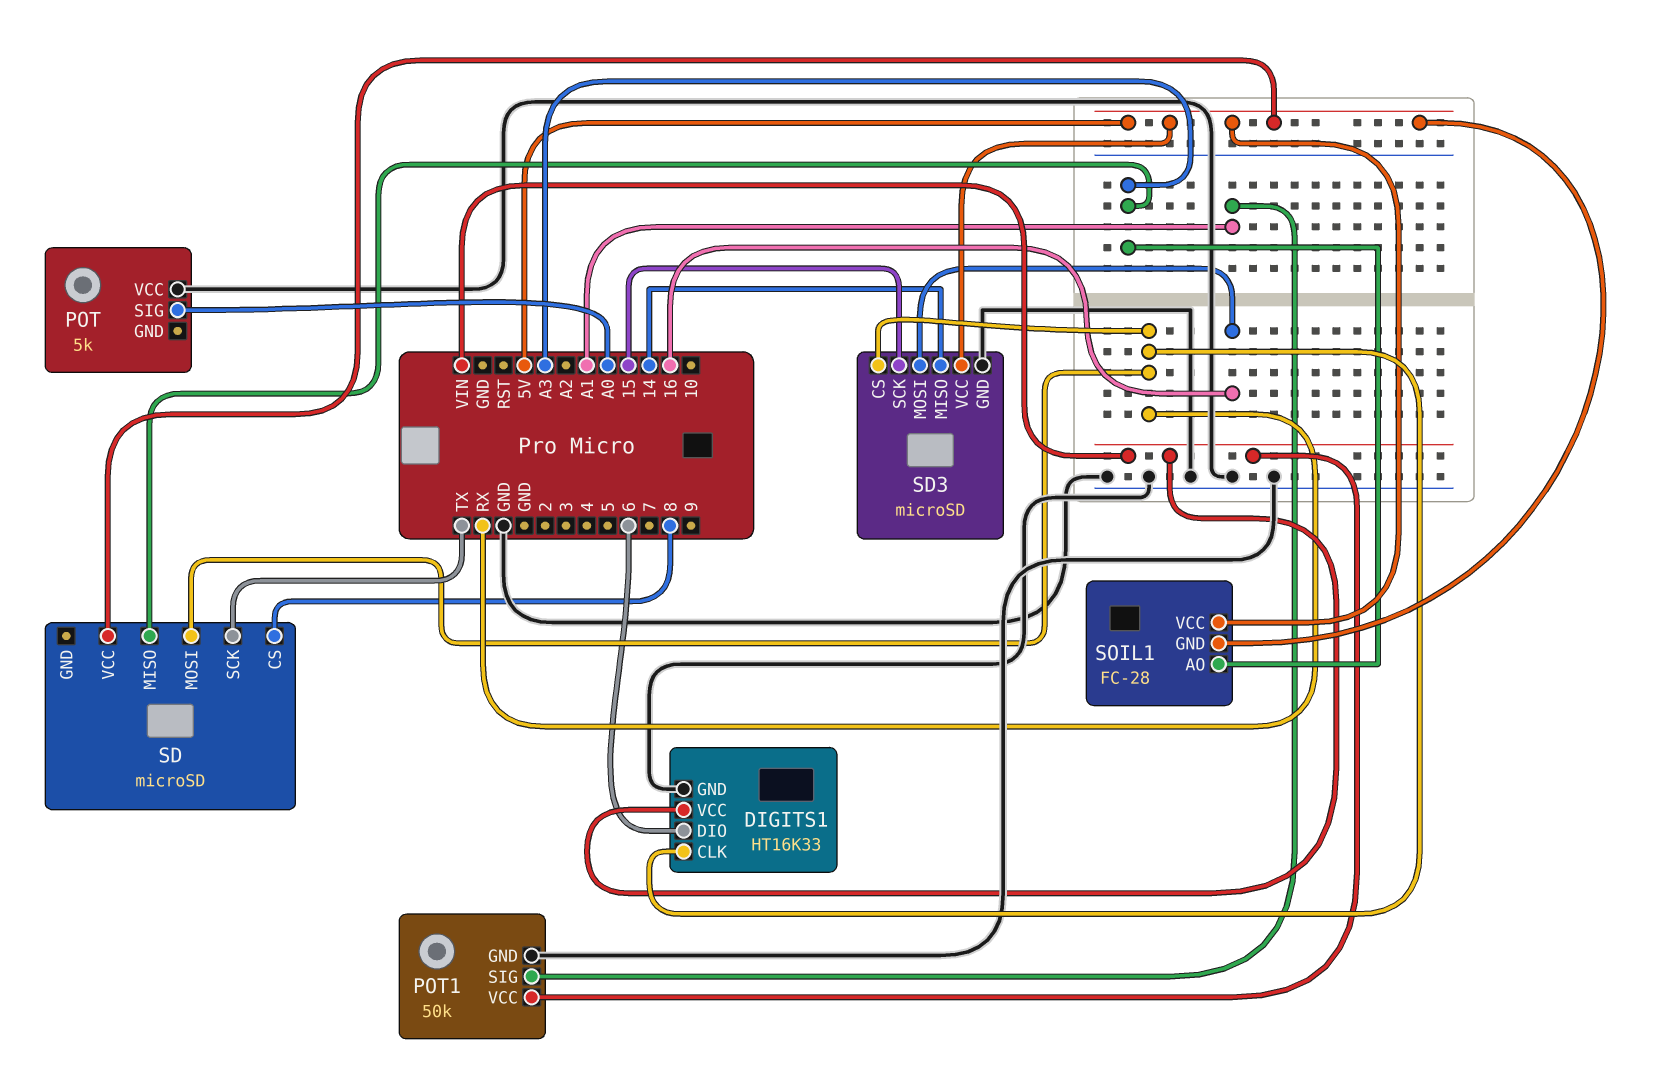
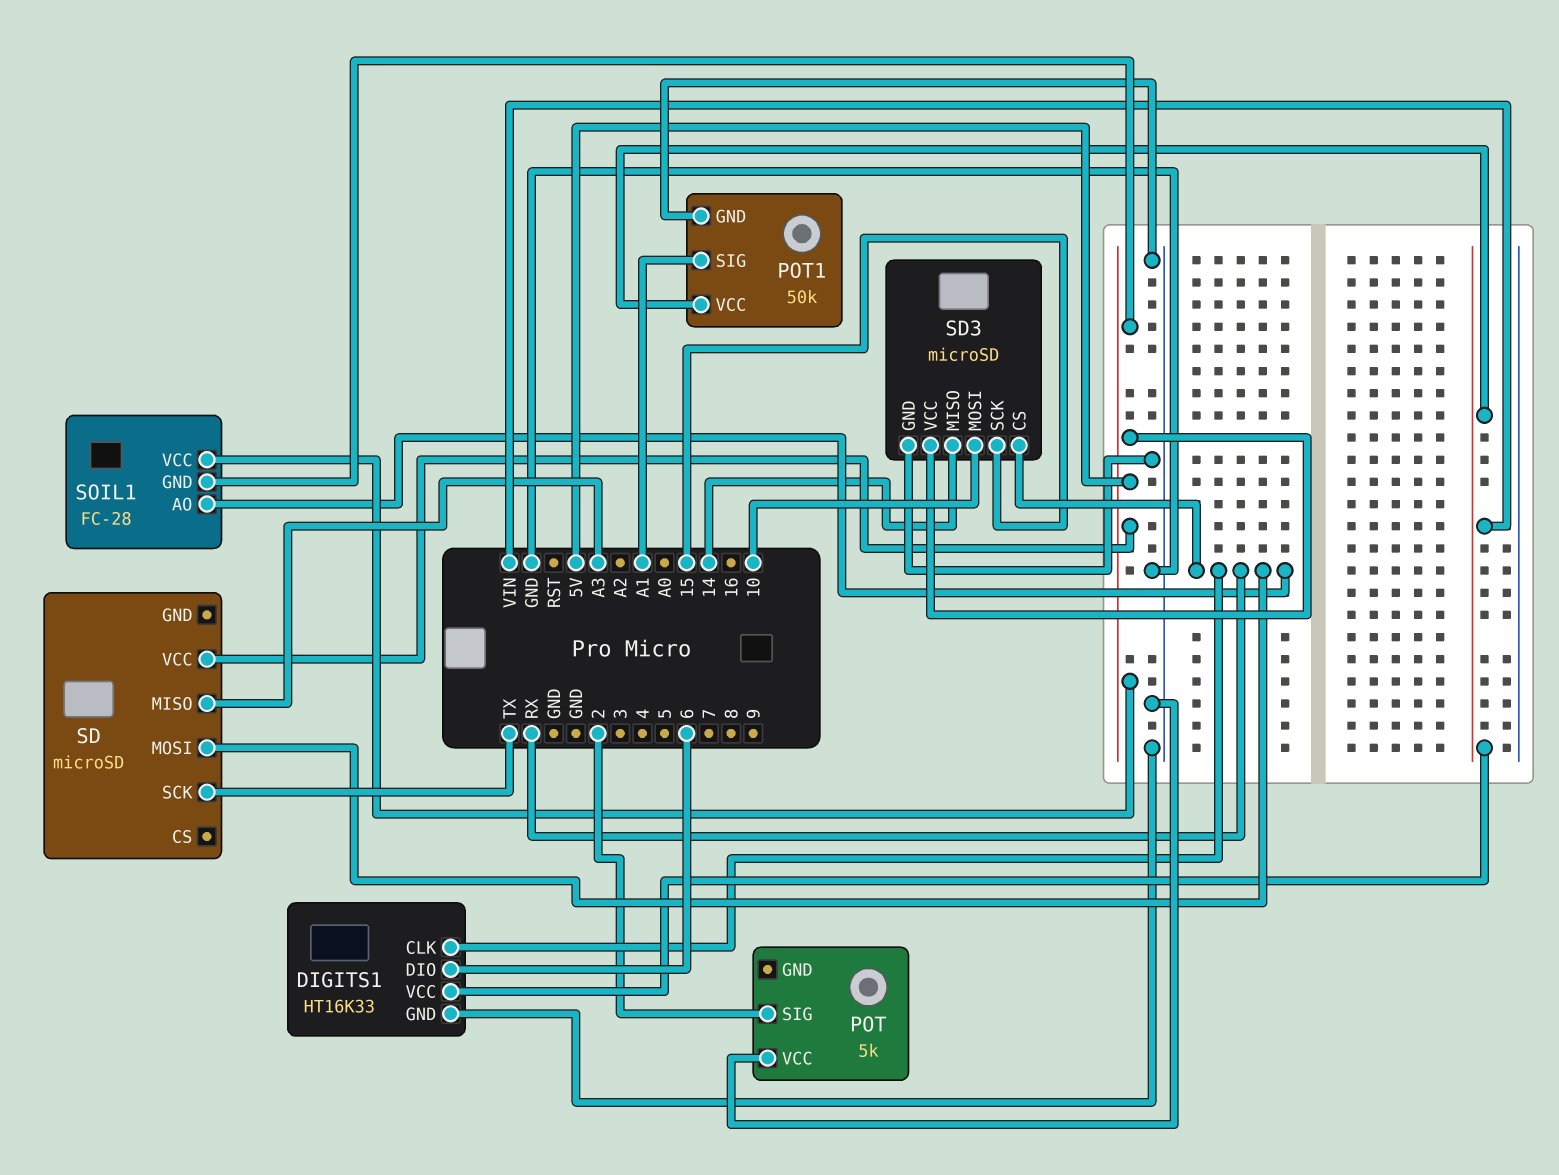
POT pin SIG: A0 -> 2
SD pin CS: 8 -> none
SD3 pin MOSI: 16 -> 10
SOIL1 pin AO: A3 -> RX

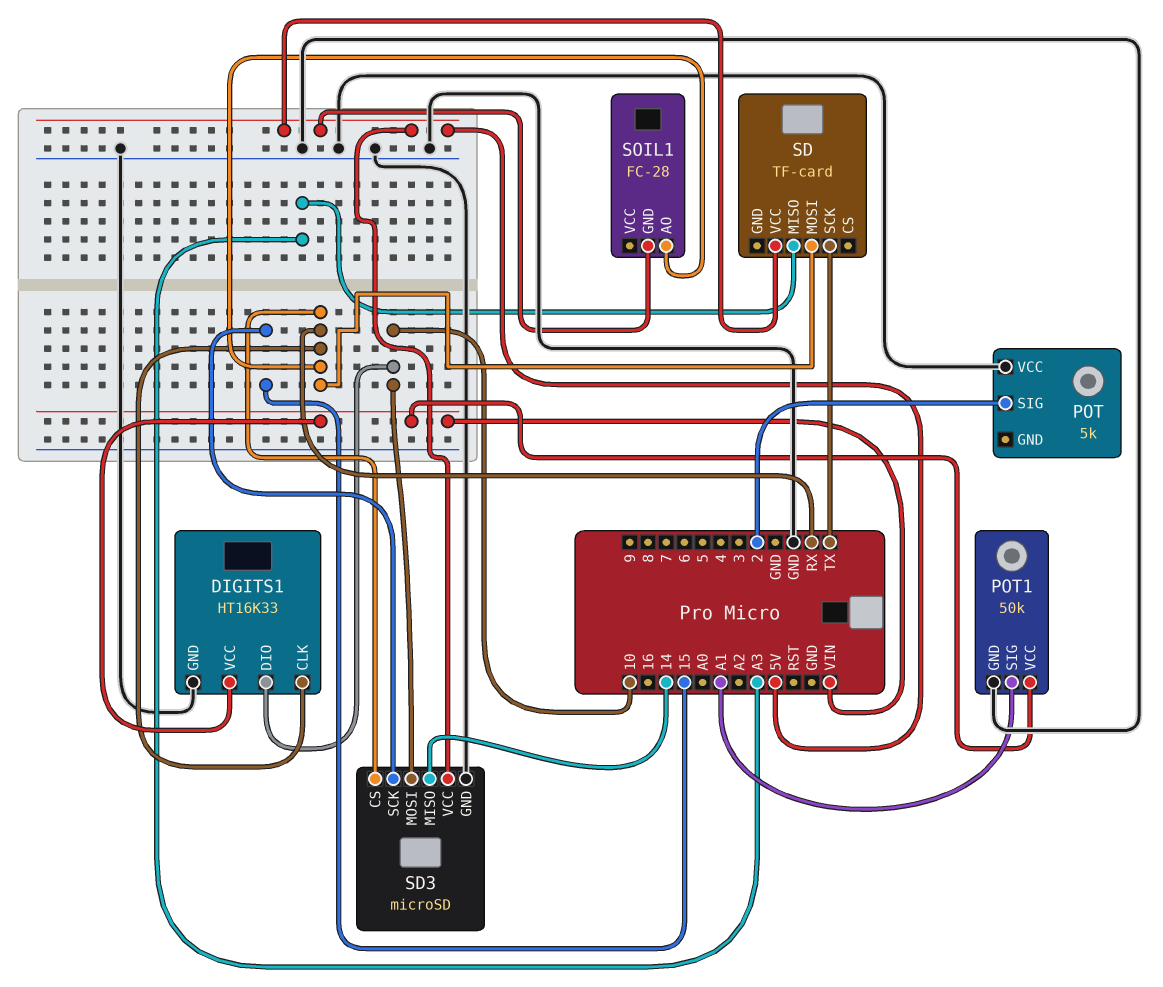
DIGITS1 pin DIO: 6 -> 10
SD: microSD -> TF-card
SOIL1 pin VCC: 5V -> none

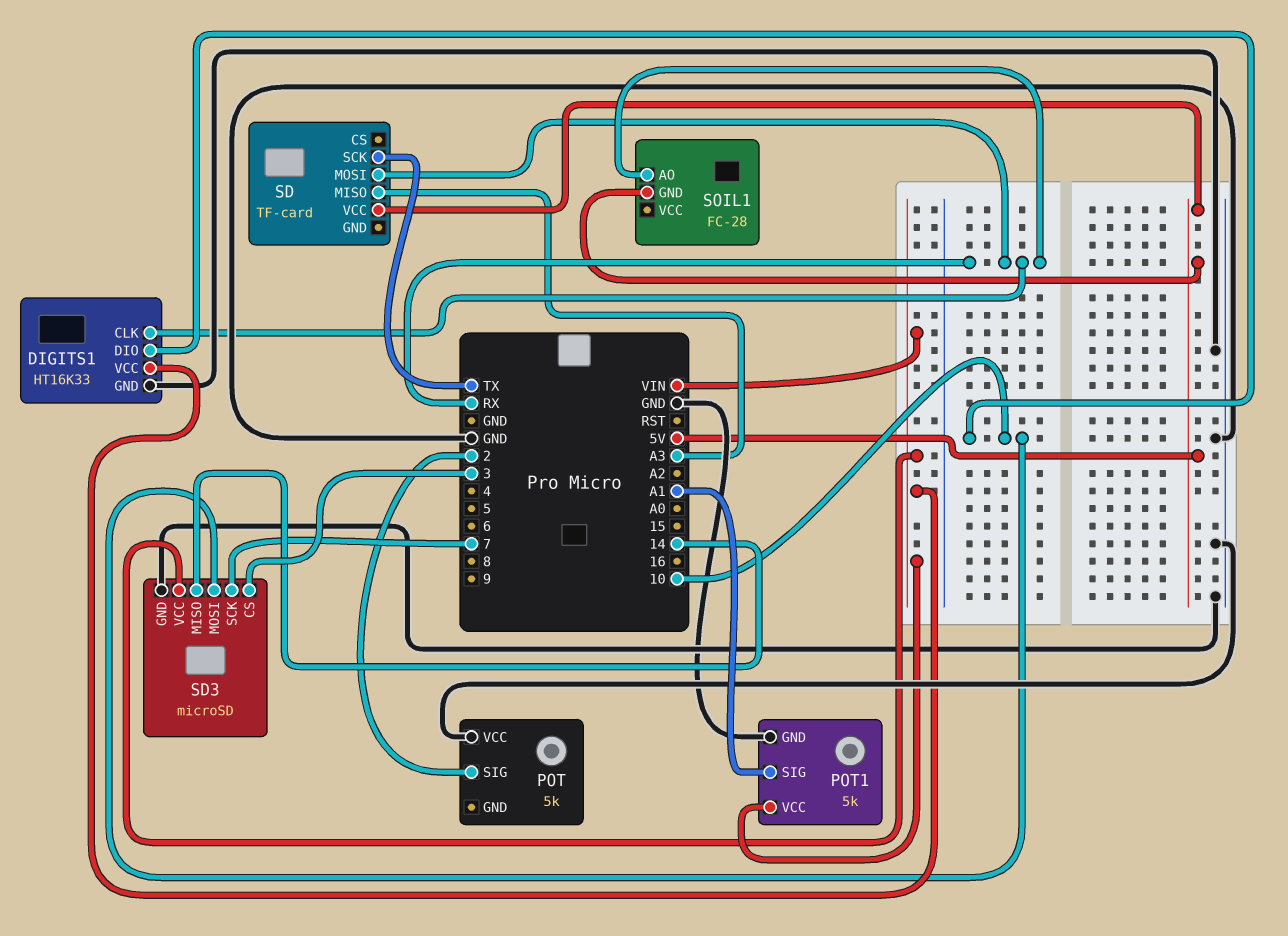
POT1: 50k -> 5k
SD3 pin CS: RX -> 3
SD3 pin SCK: 15 -> 7
SD3 pin VCC: 5V -> VIN

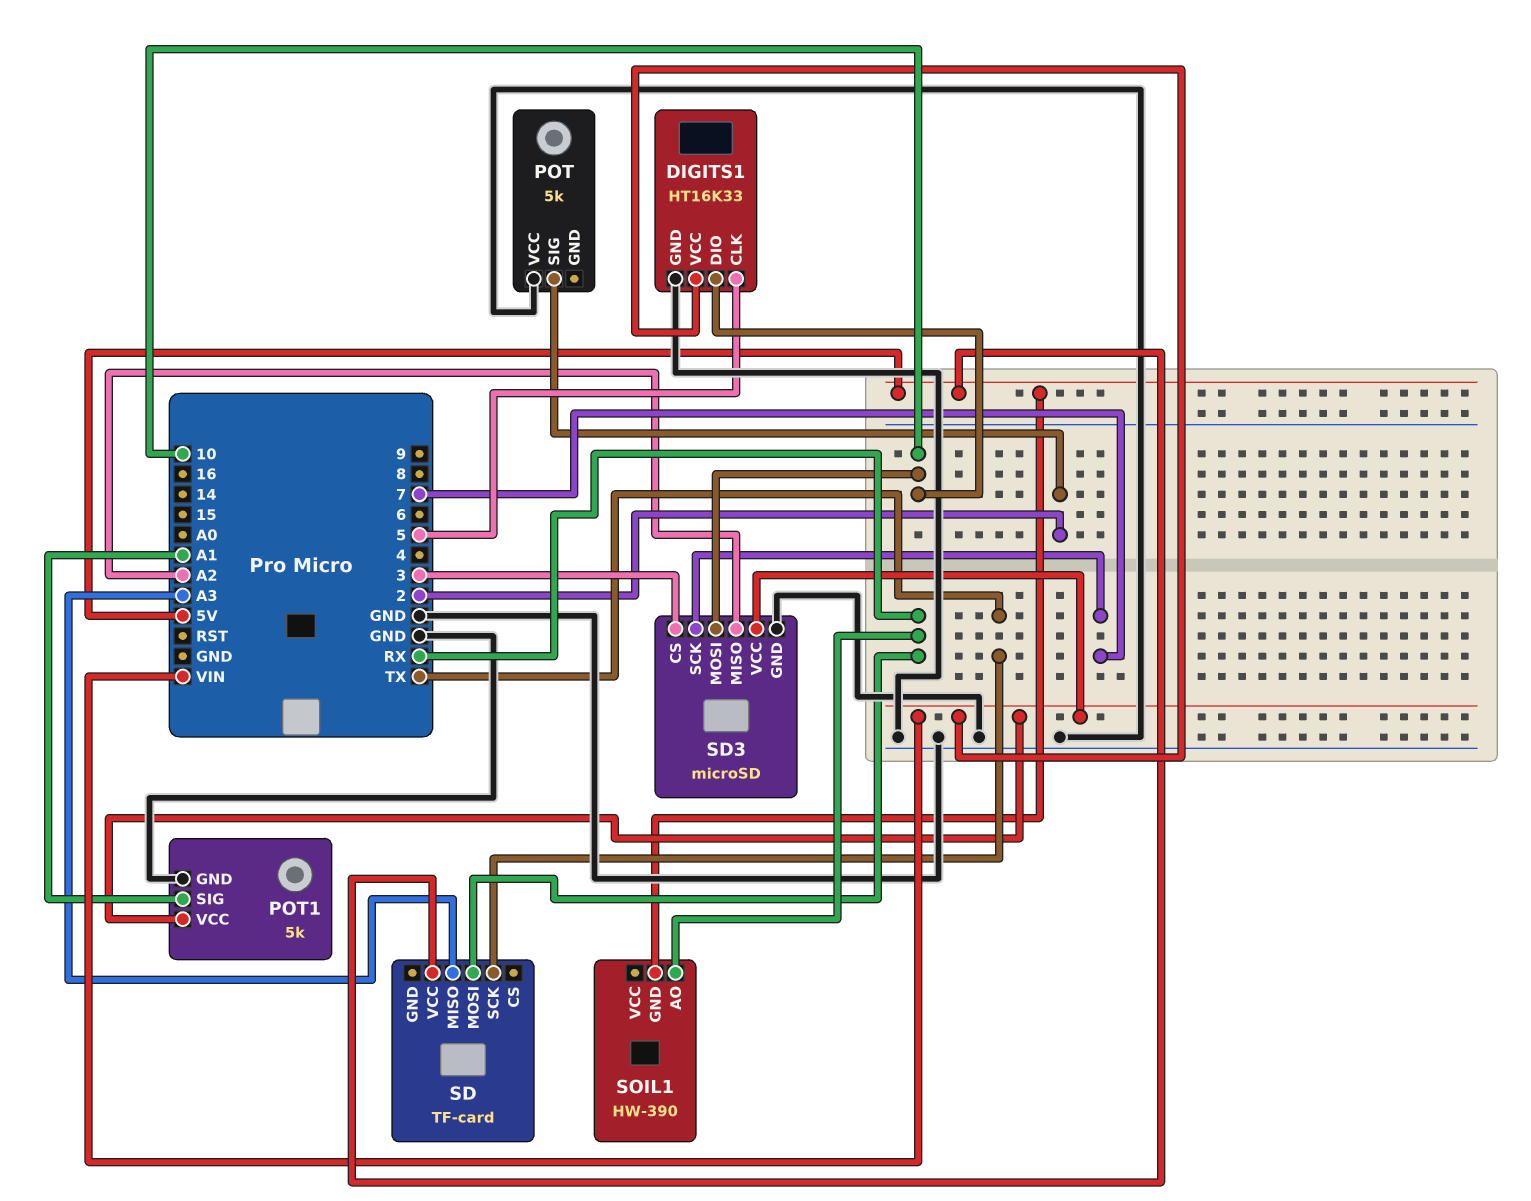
DIGITS1 pin CLK: RX -> 5
SD3 pin MISO: 14 -> A2
SOIL1: FC-28 -> HW-390

